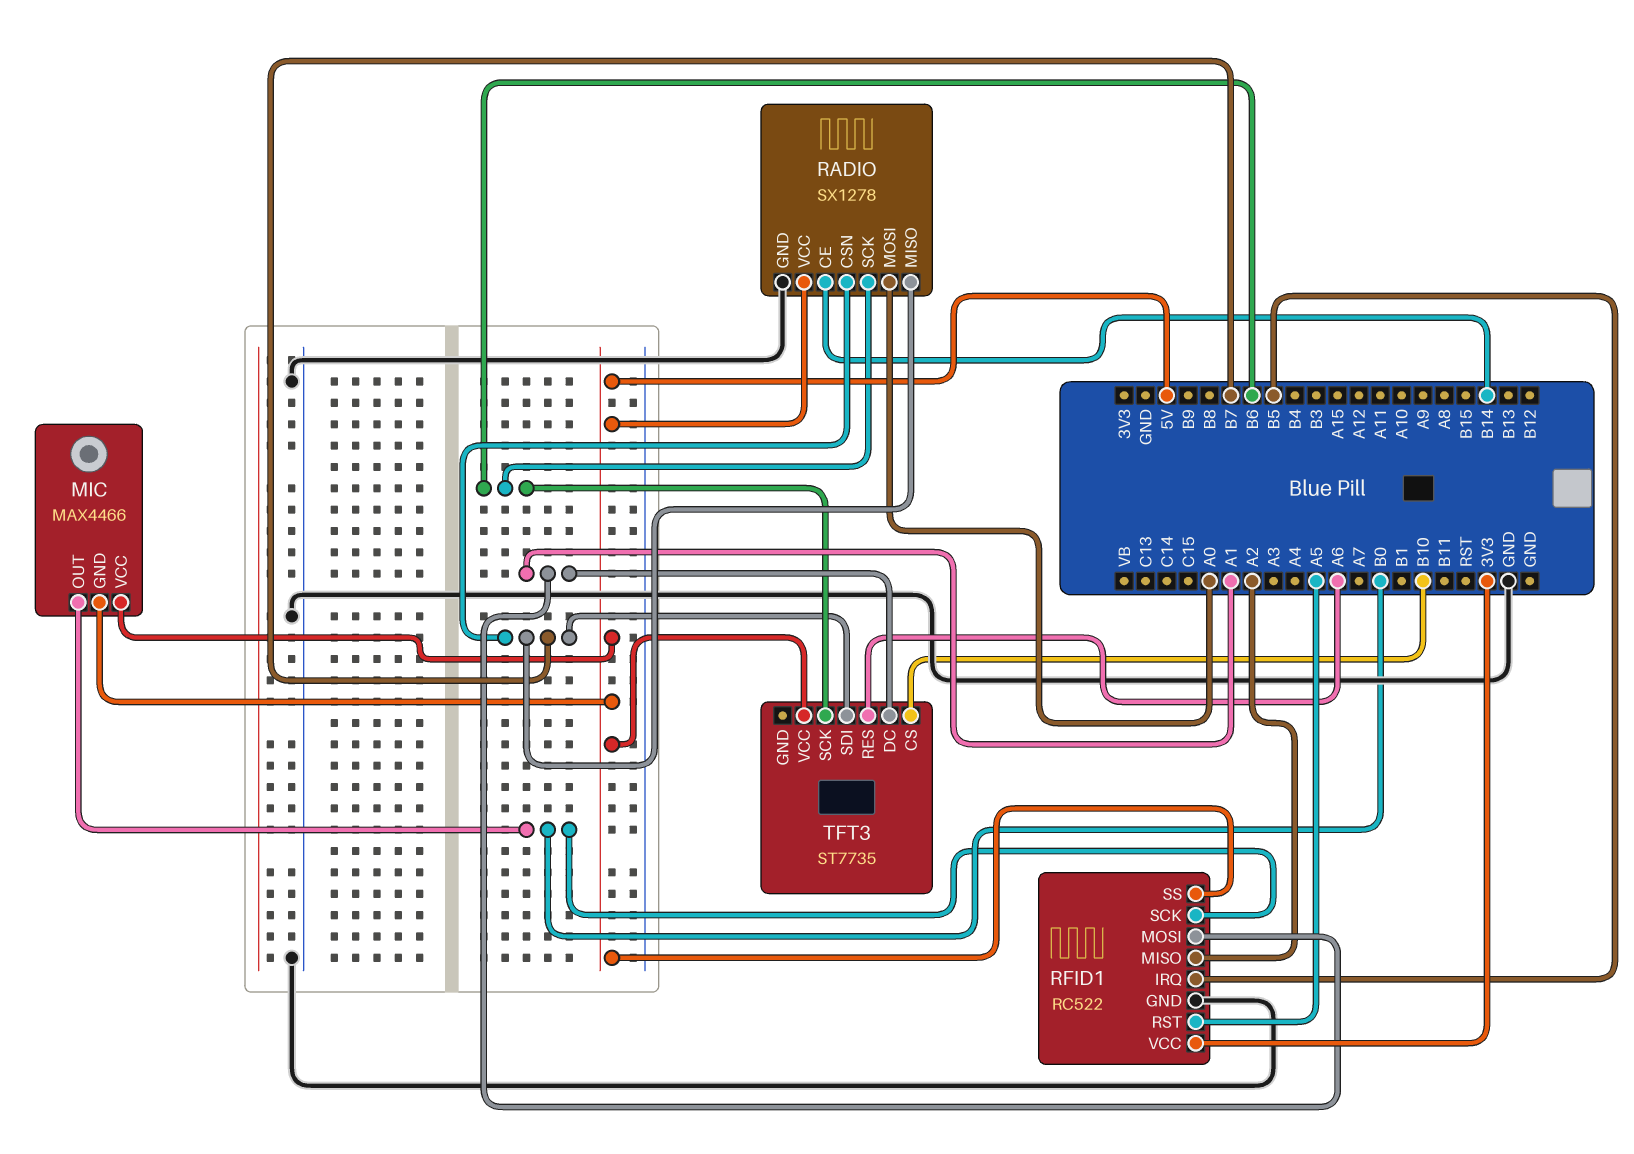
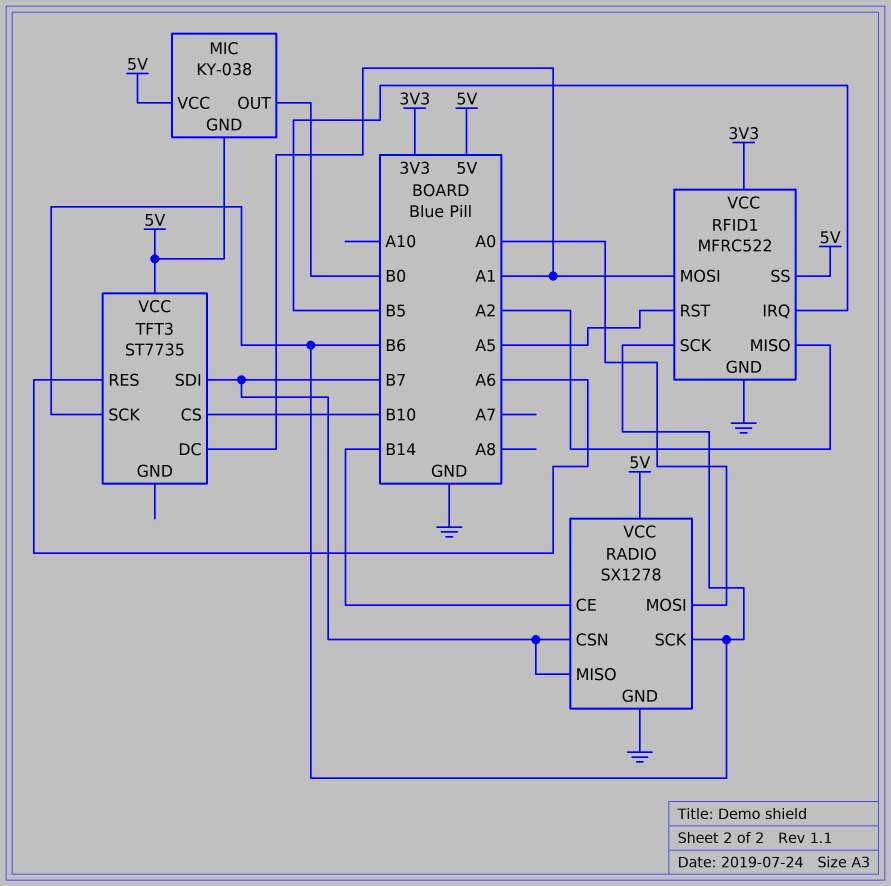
MIC: MAX4466 -> KY-038
RFID1: RC522 -> MFRC522
RFID1 pin SCK: B0 -> B6

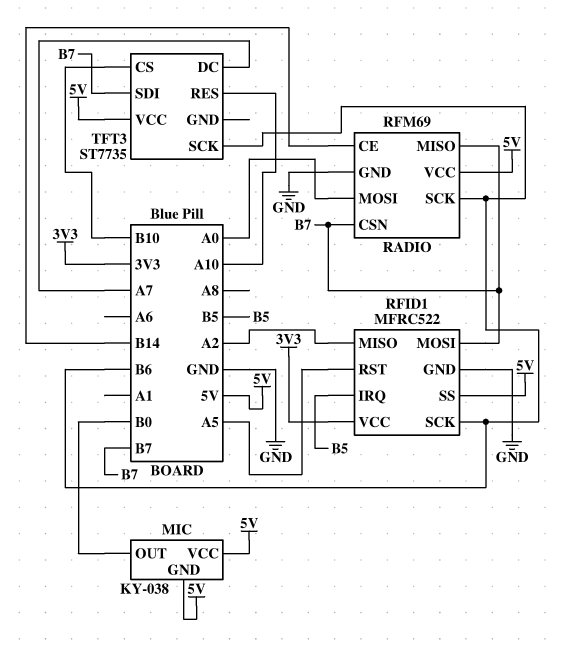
RADIO: SX1278 -> RFM69
RFID1 pin MOSI: A1 -> B7
TFT3 pin DC: A1 -> A7
TFT3 pin RES: A6 -> A10

